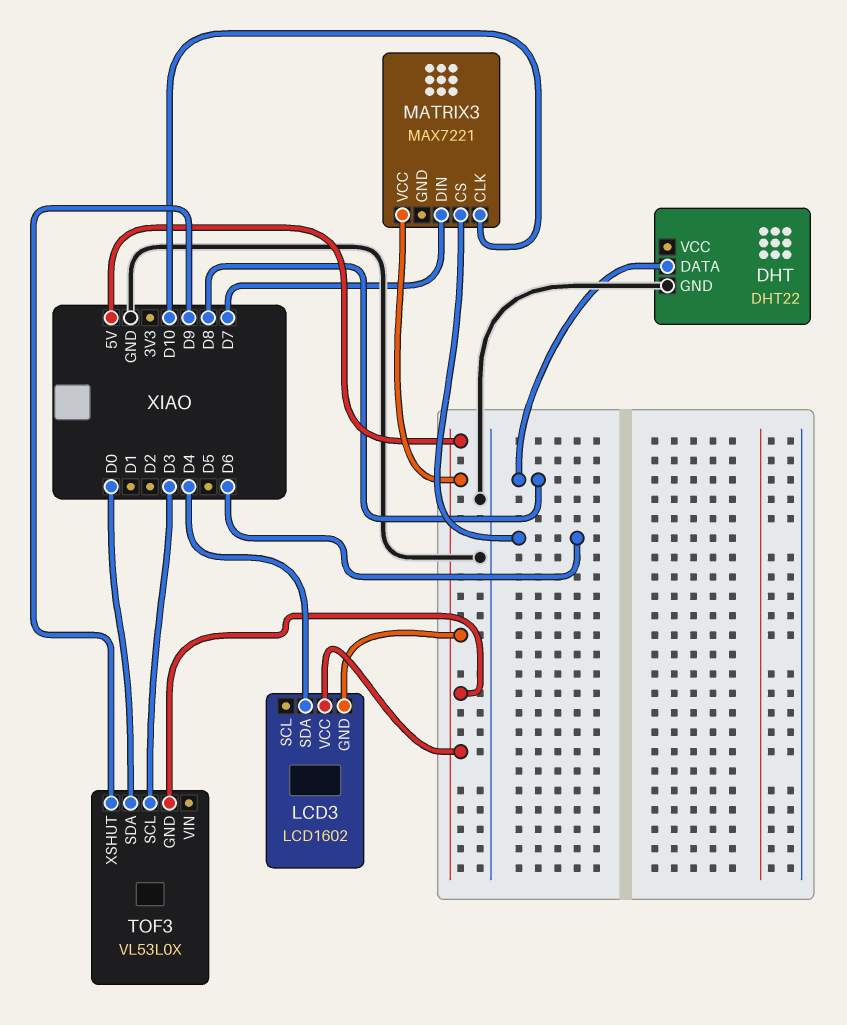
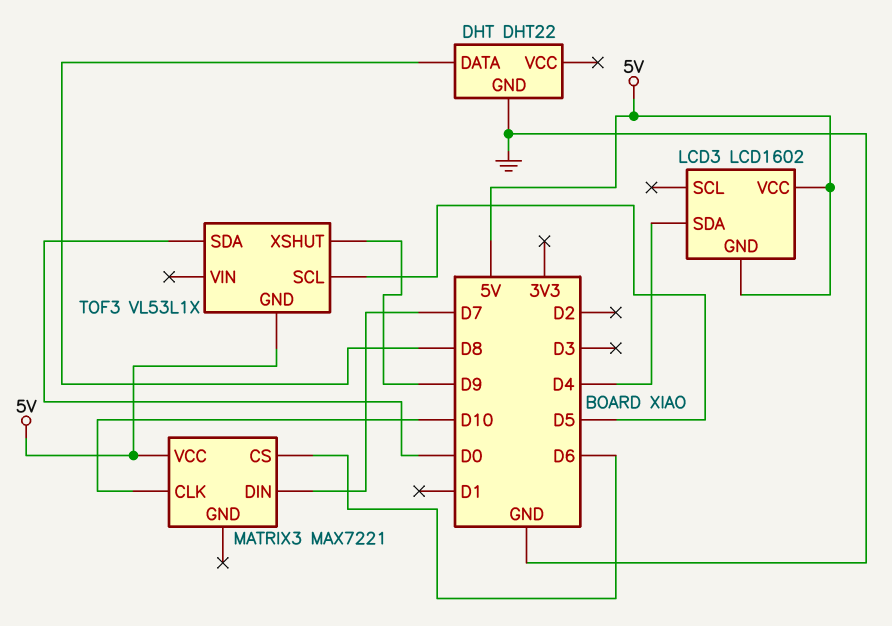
TOF3: VL53L0X -> VL53L1X
TOF3 pin SCL: D3 -> D5

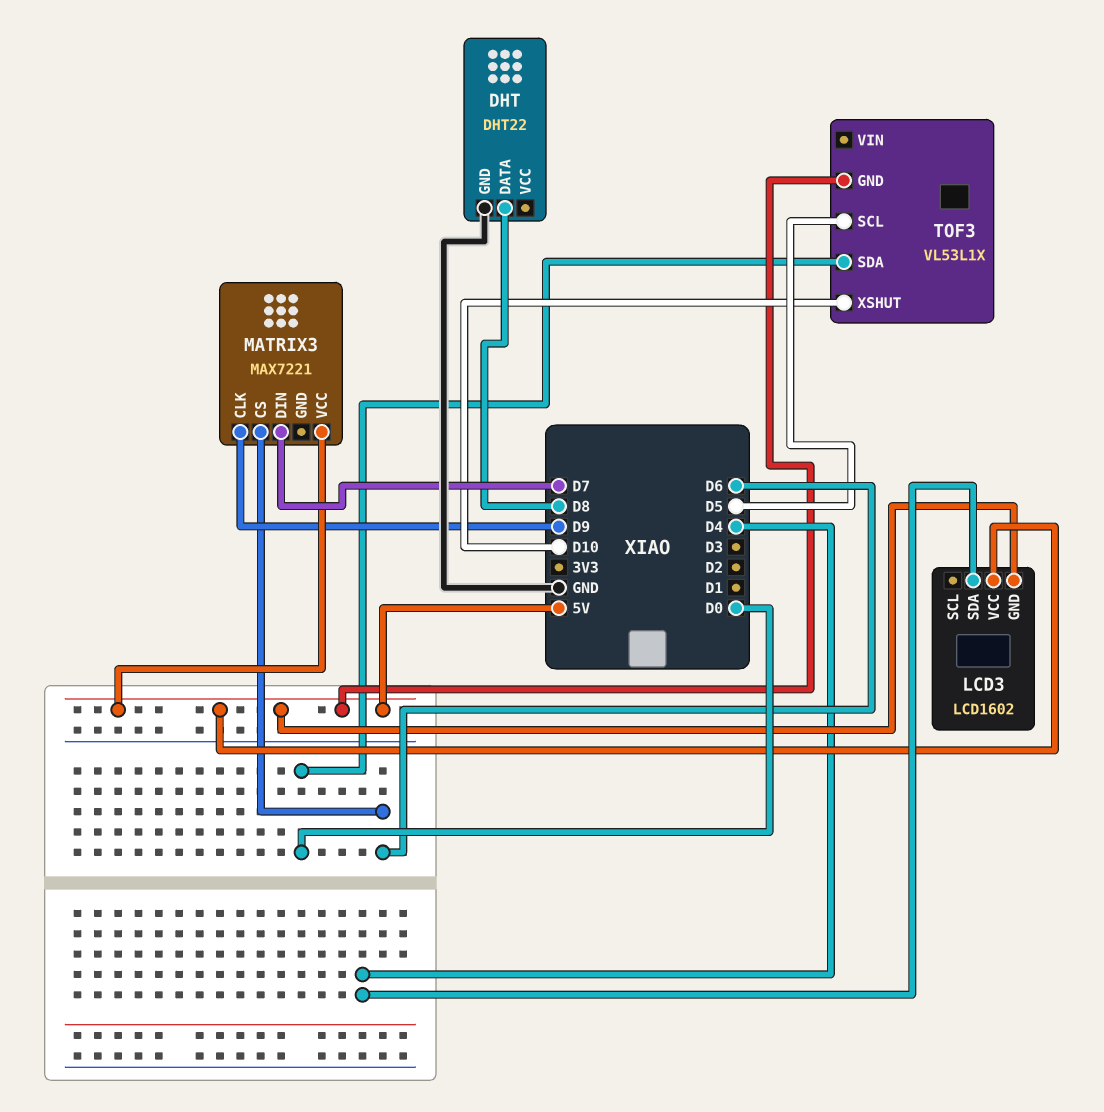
MATRIX3 pin CLK: D10 -> D9
TOF3 pin XSHUT: D9 -> D10

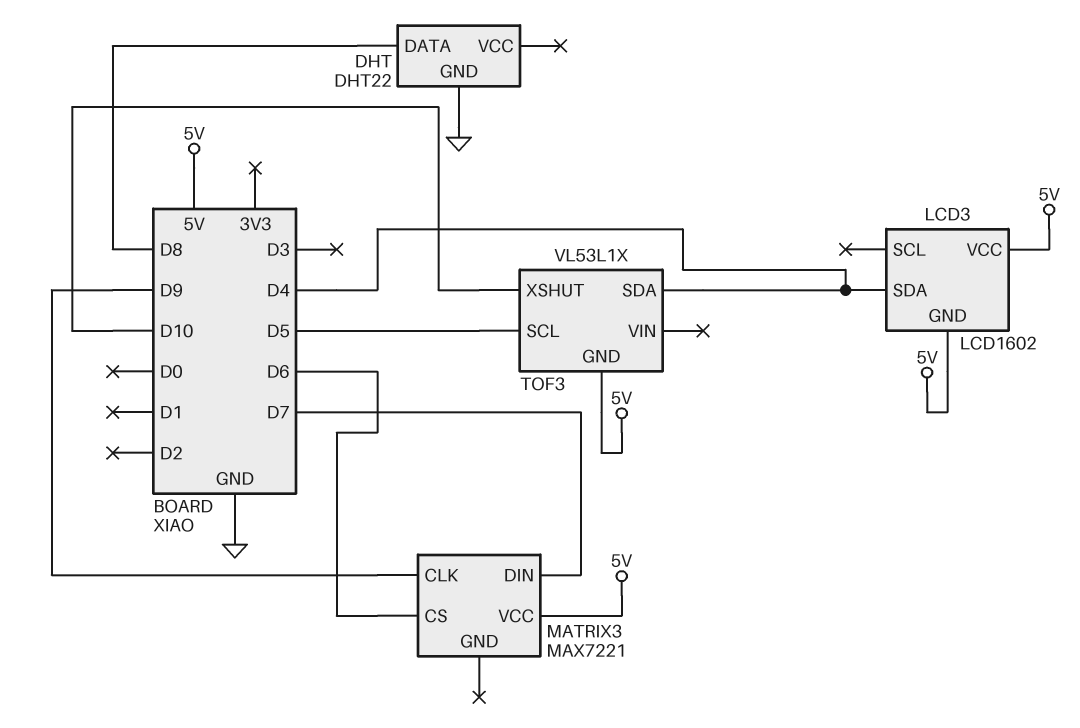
TOF3 pin SDA: D0 -> D4

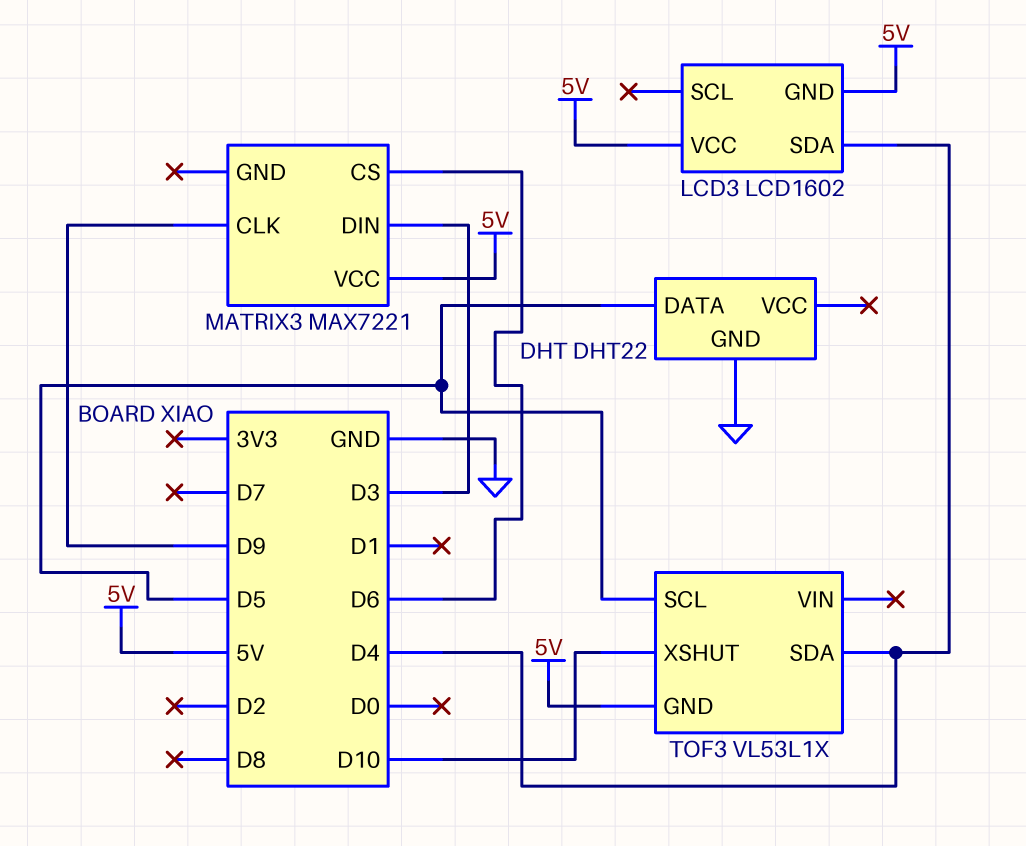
DHT pin DATA: D8 -> D5
MATRIX3 pin DIN: D7 -> D3

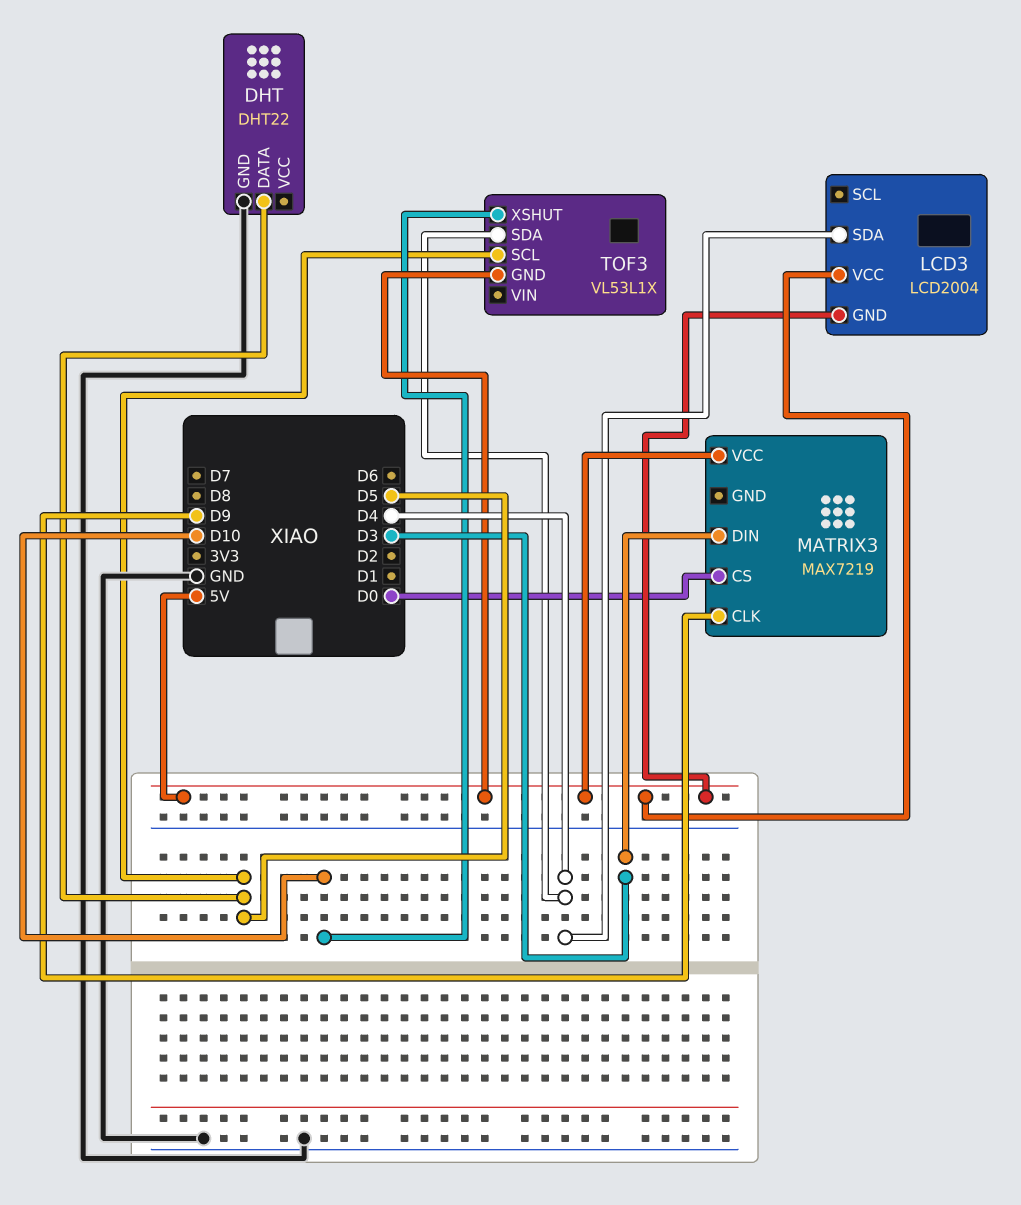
LCD3: LCD1602 -> LCD2004
MATRIX3: MAX7221 -> MAX7219
MATRIX3 pin CS: D6 -> D0

